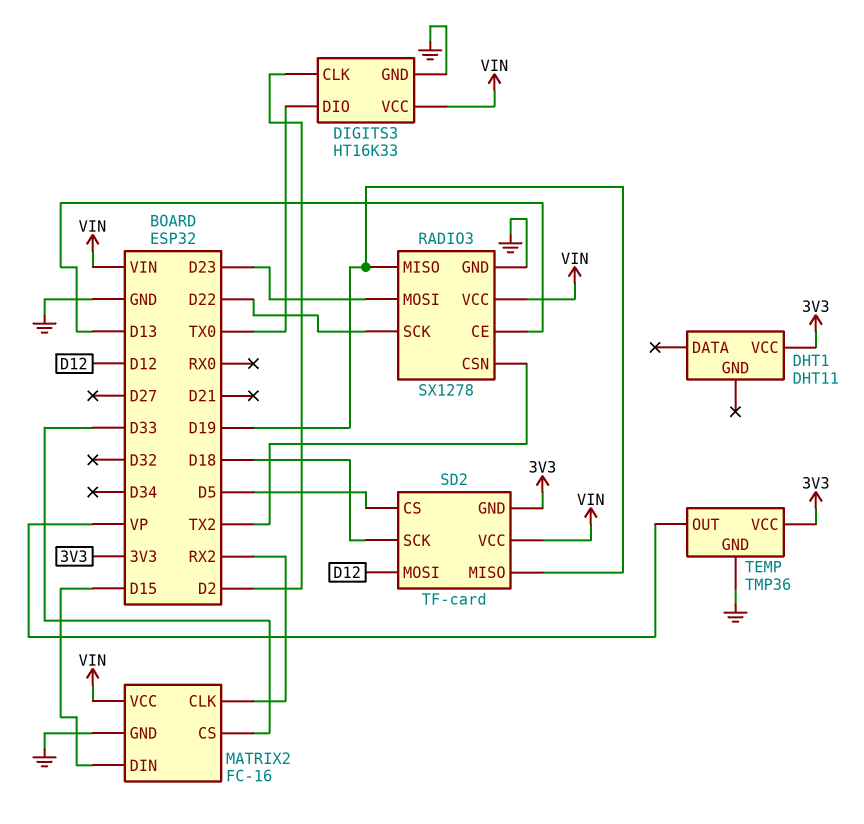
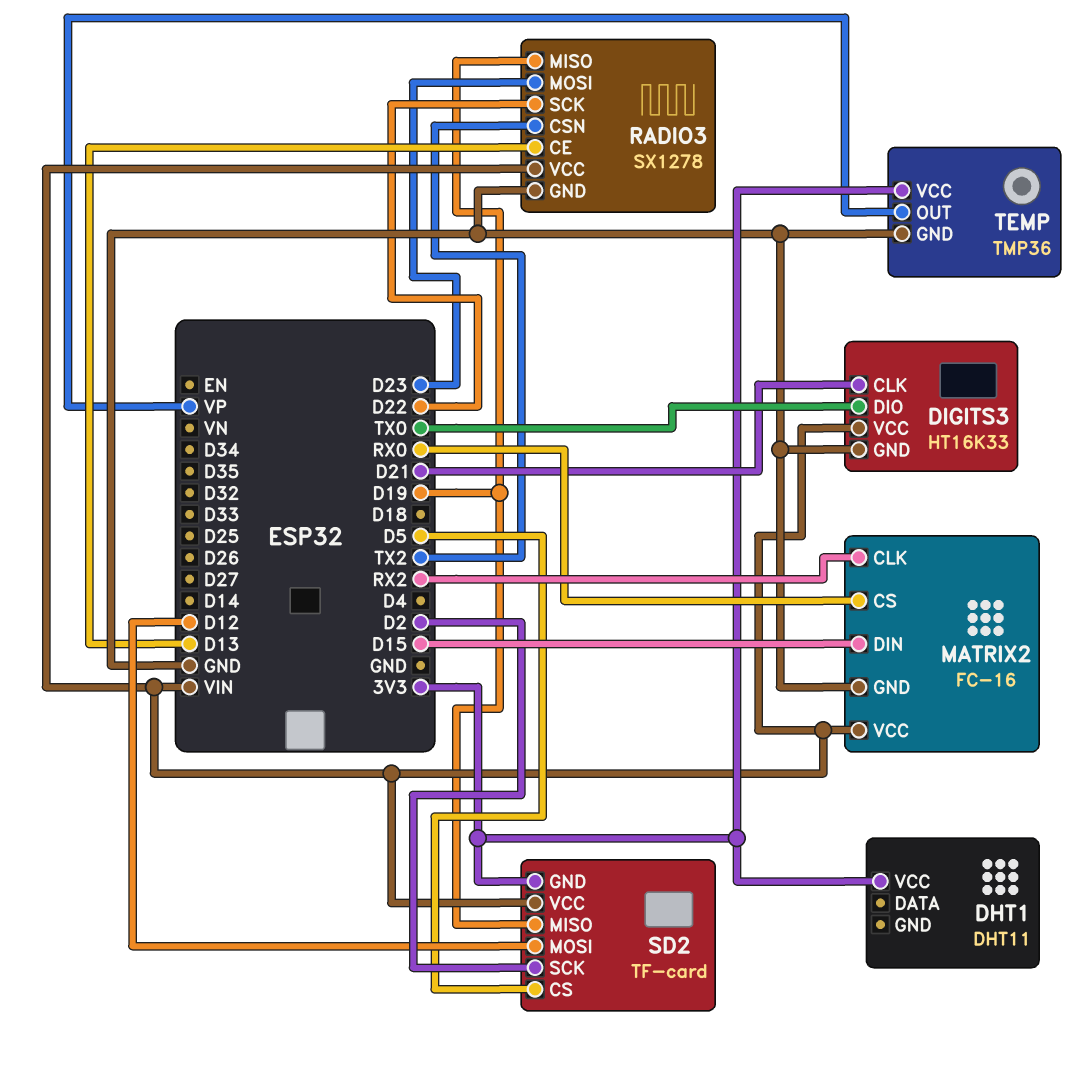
DIGITS3 pin CLK: D2 -> D21
MATRIX2 pin CS: D33 -> RX0
SD2 pin SCK: D18 -> D2

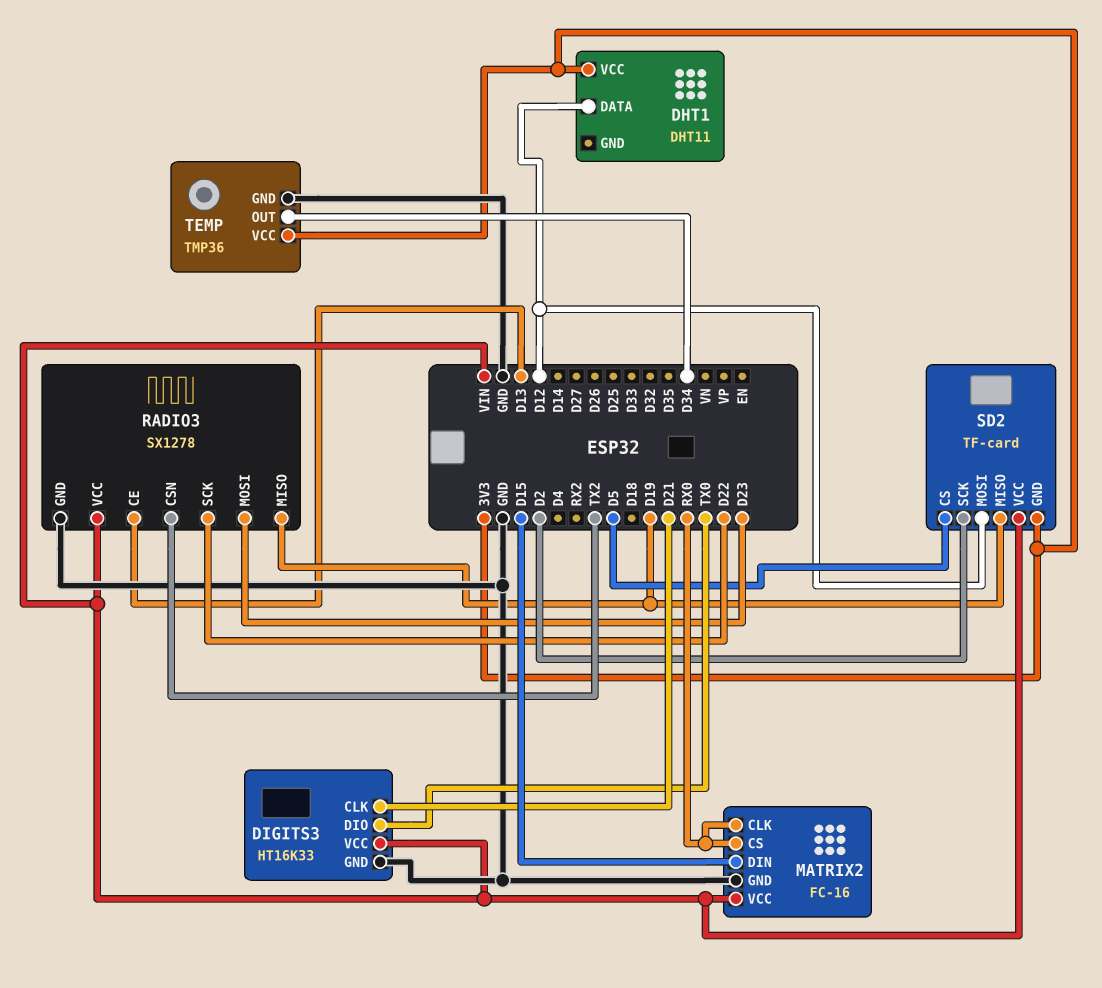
DHT1 pin DATA: none -> D12
MATRIX2 pin CLK: RX2 -> RX0
TEMP pin OUT: VP -> D34

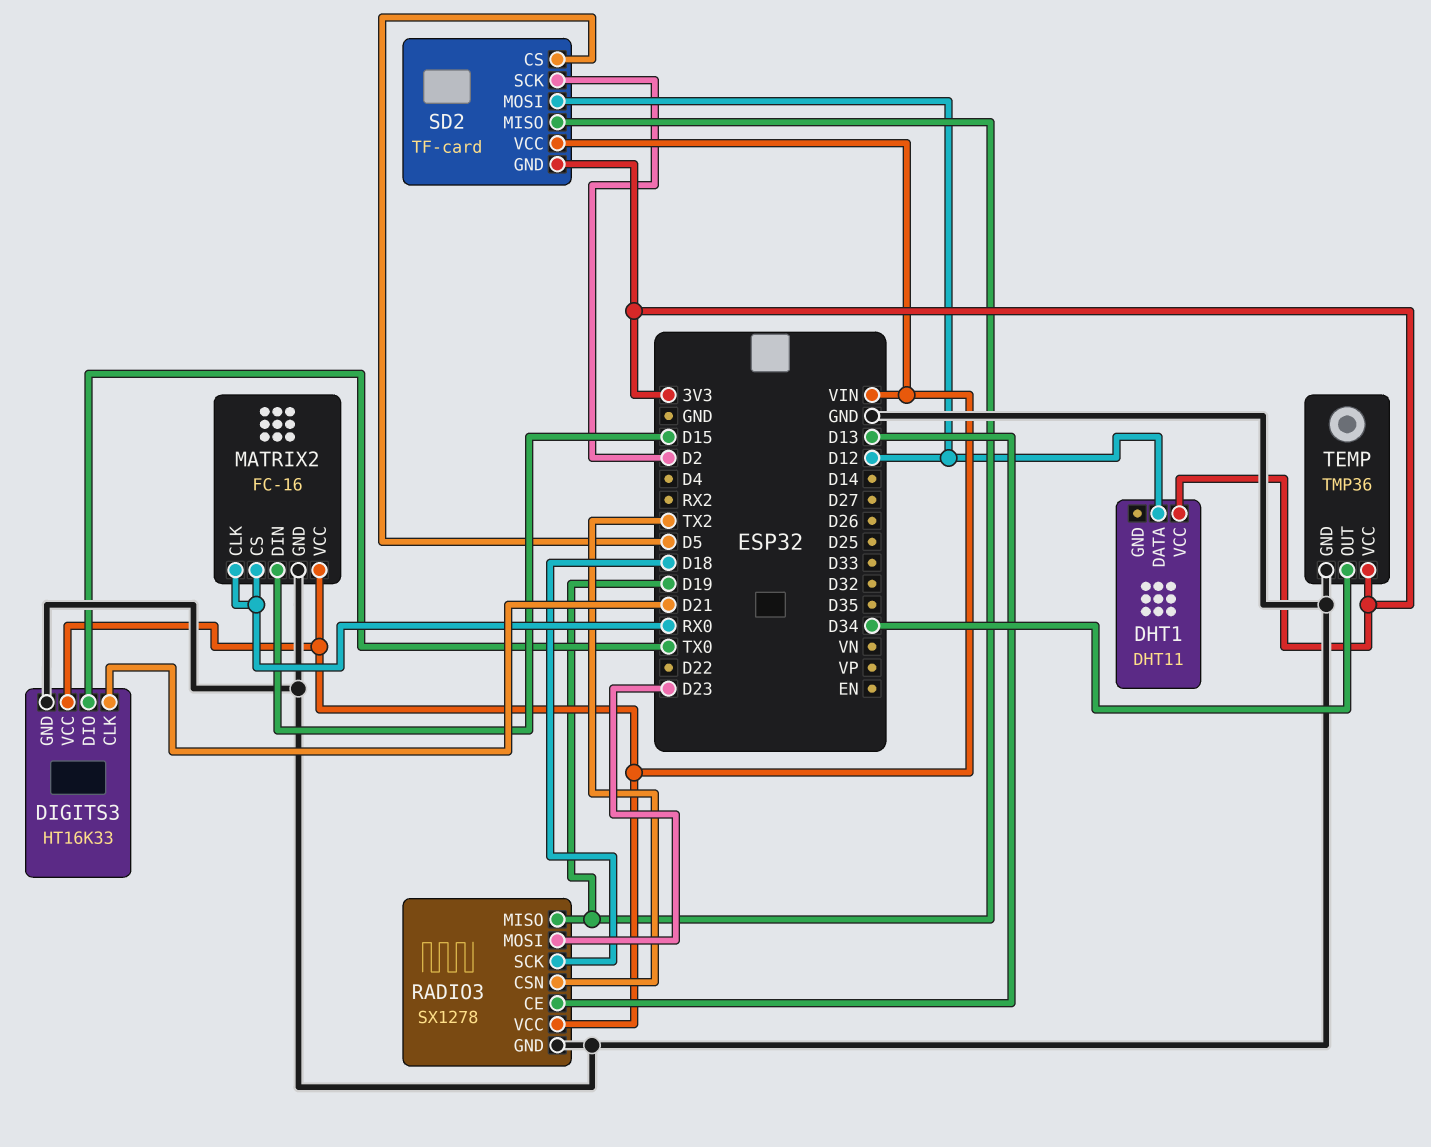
RADIO3 pin SCK: D22 -> D18

